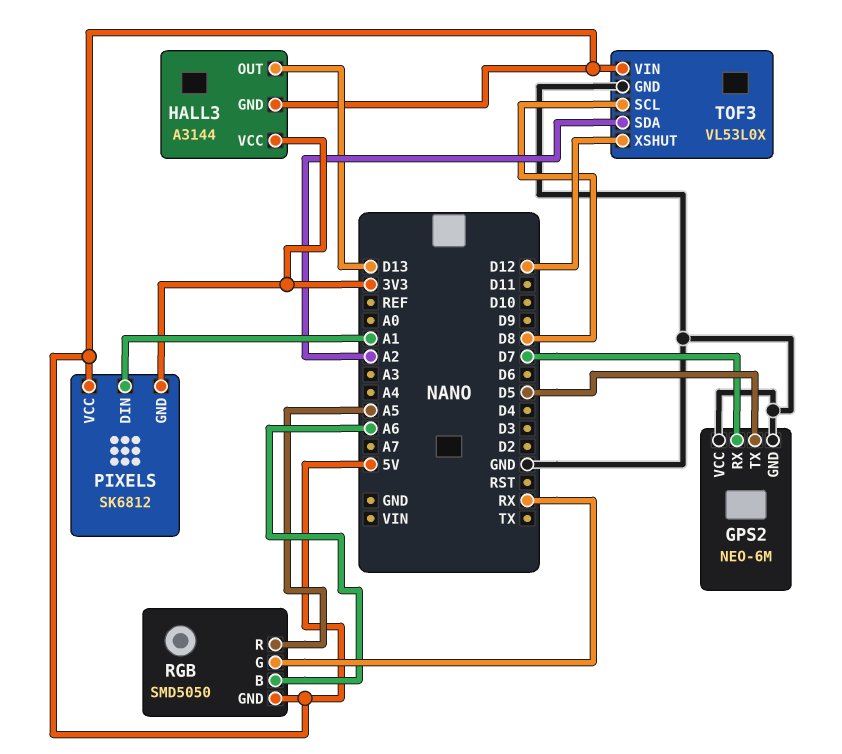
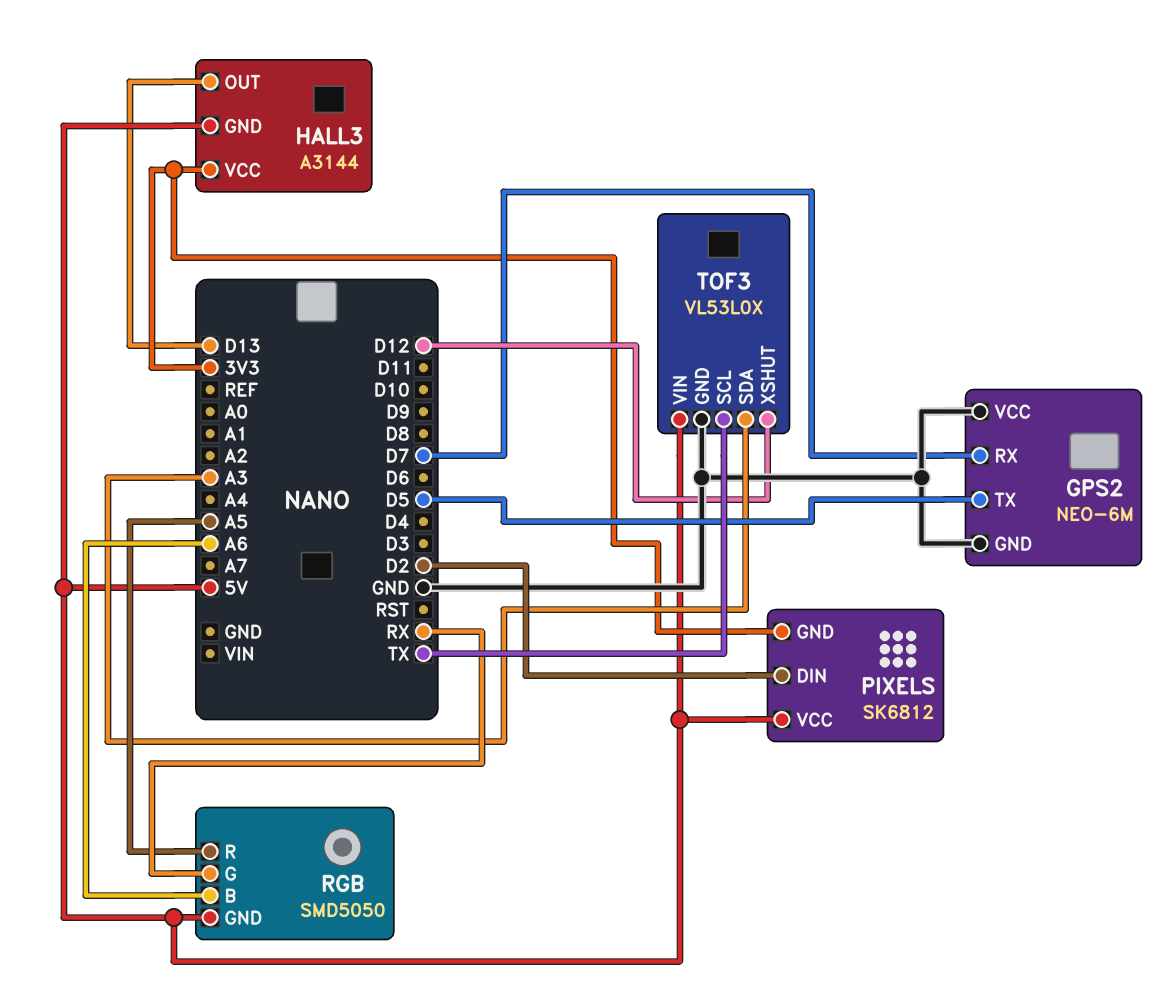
PIXELS pin DIN: A1 -> D2
TOF3 pin SCL: D8 -> TX
TOF3 pin SDA: A2 -> A3

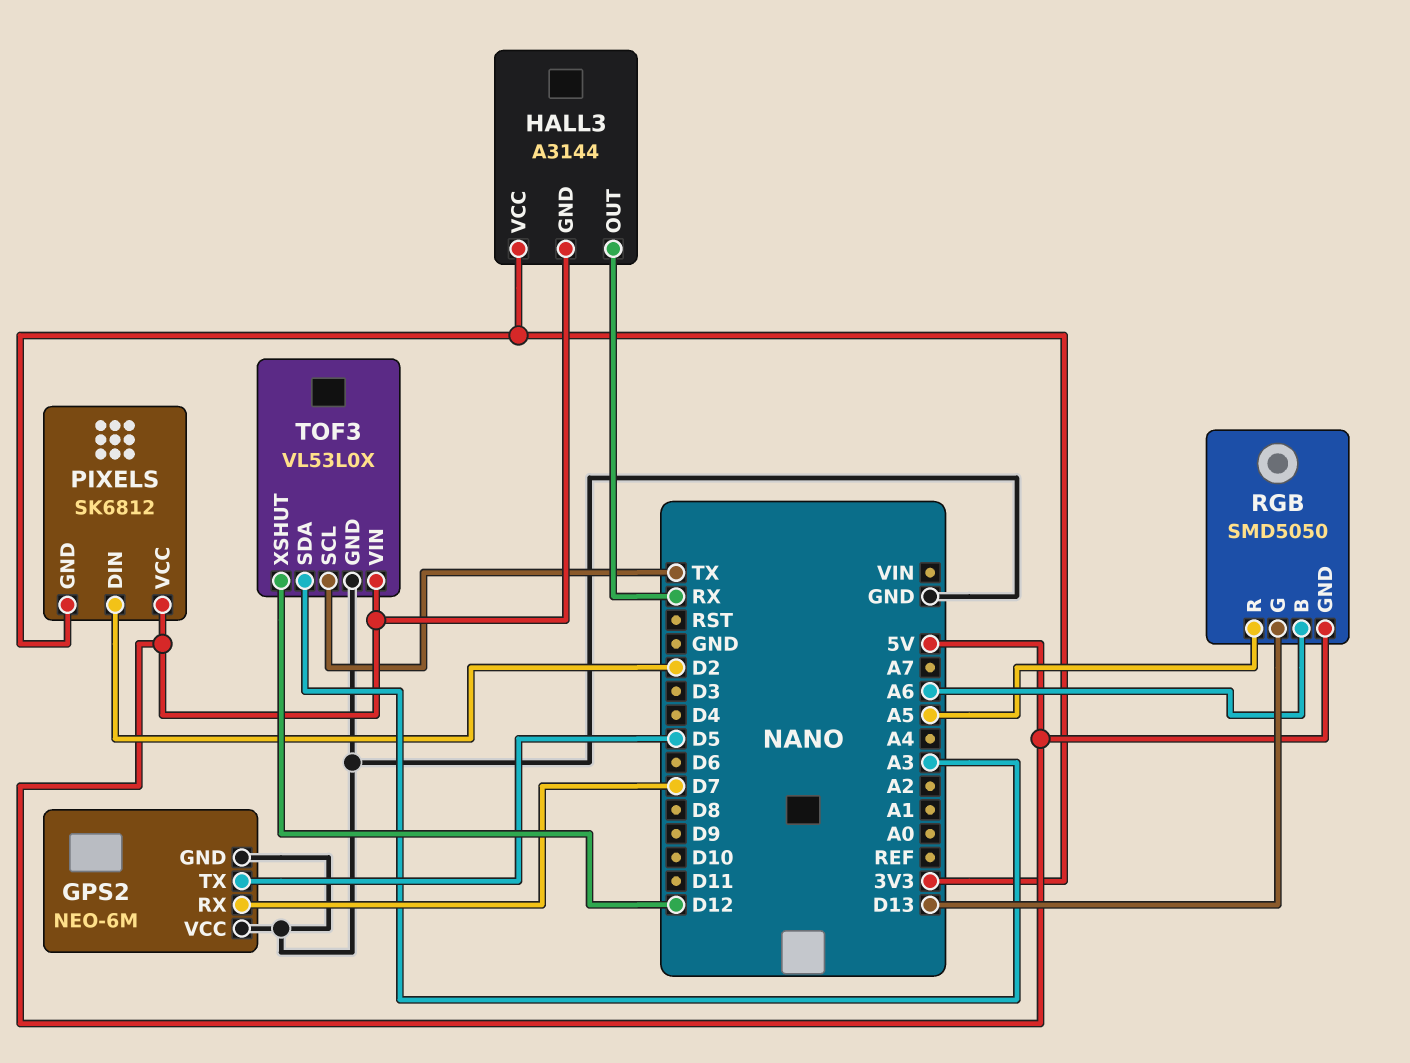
HALL3 pin OUT: D13 -> RX
RGB pin G: RX -> D13

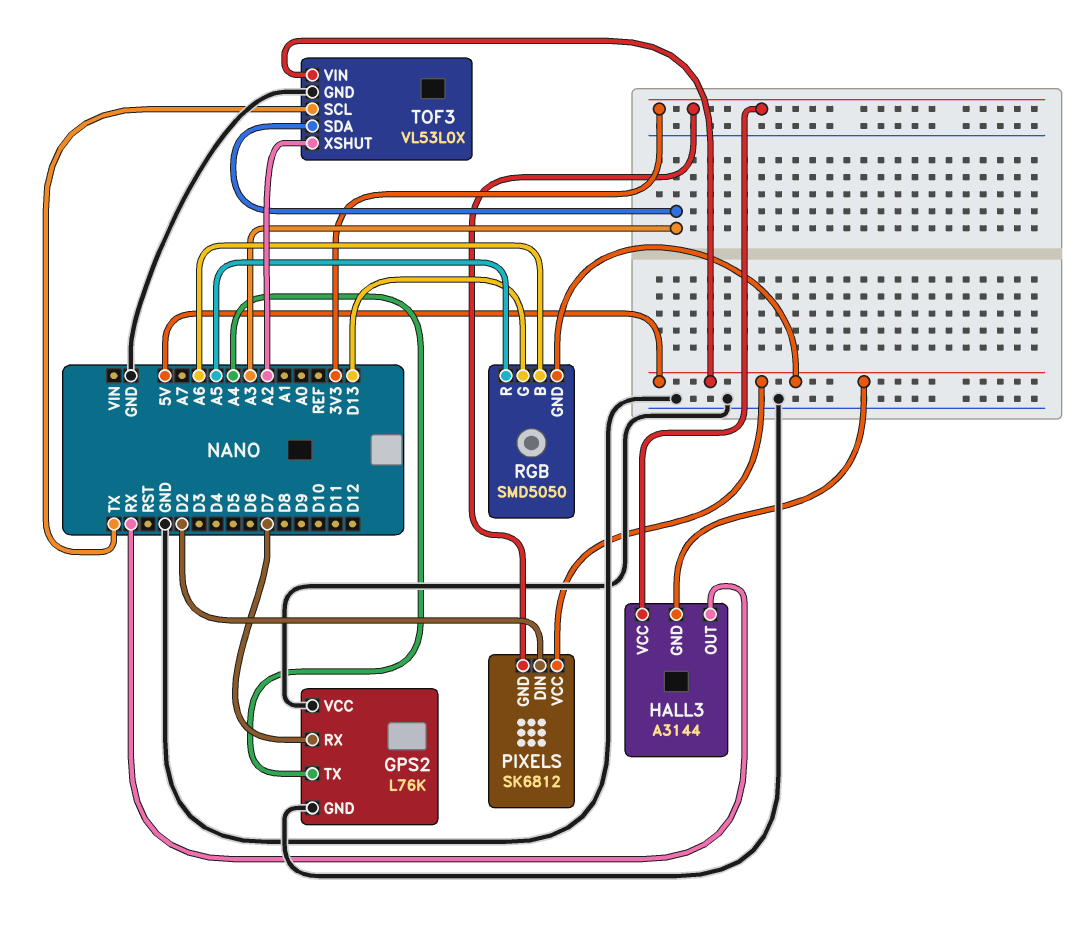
GPS2: NEO-6M -> L76K
GPS2 pin TX: D5 -> A4
TOF3 pin XSHUT: D12 -> A2

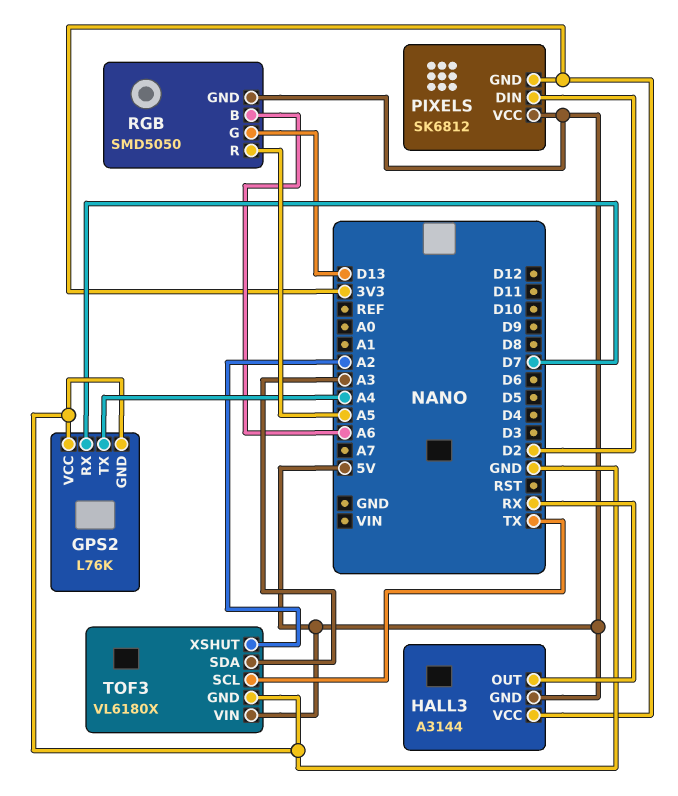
TOF3: VL53L0X -> VL6180X

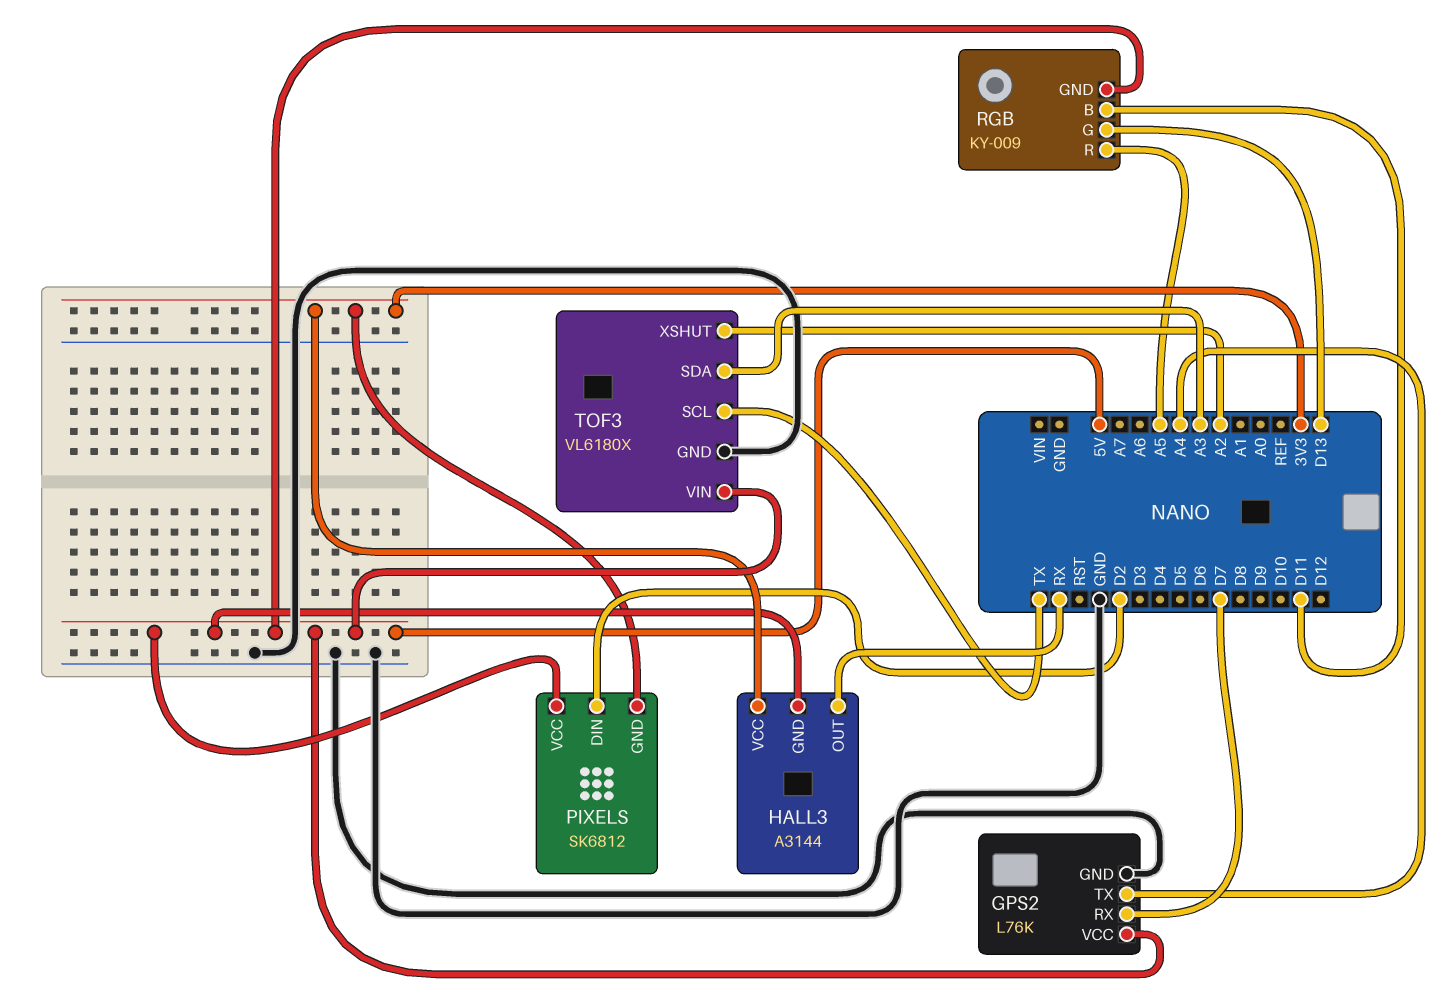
GPS2 pin VCC: GND -> 5V
RGB: SMD5050 -> KY-009
RGB pin B: A6 -> D11

